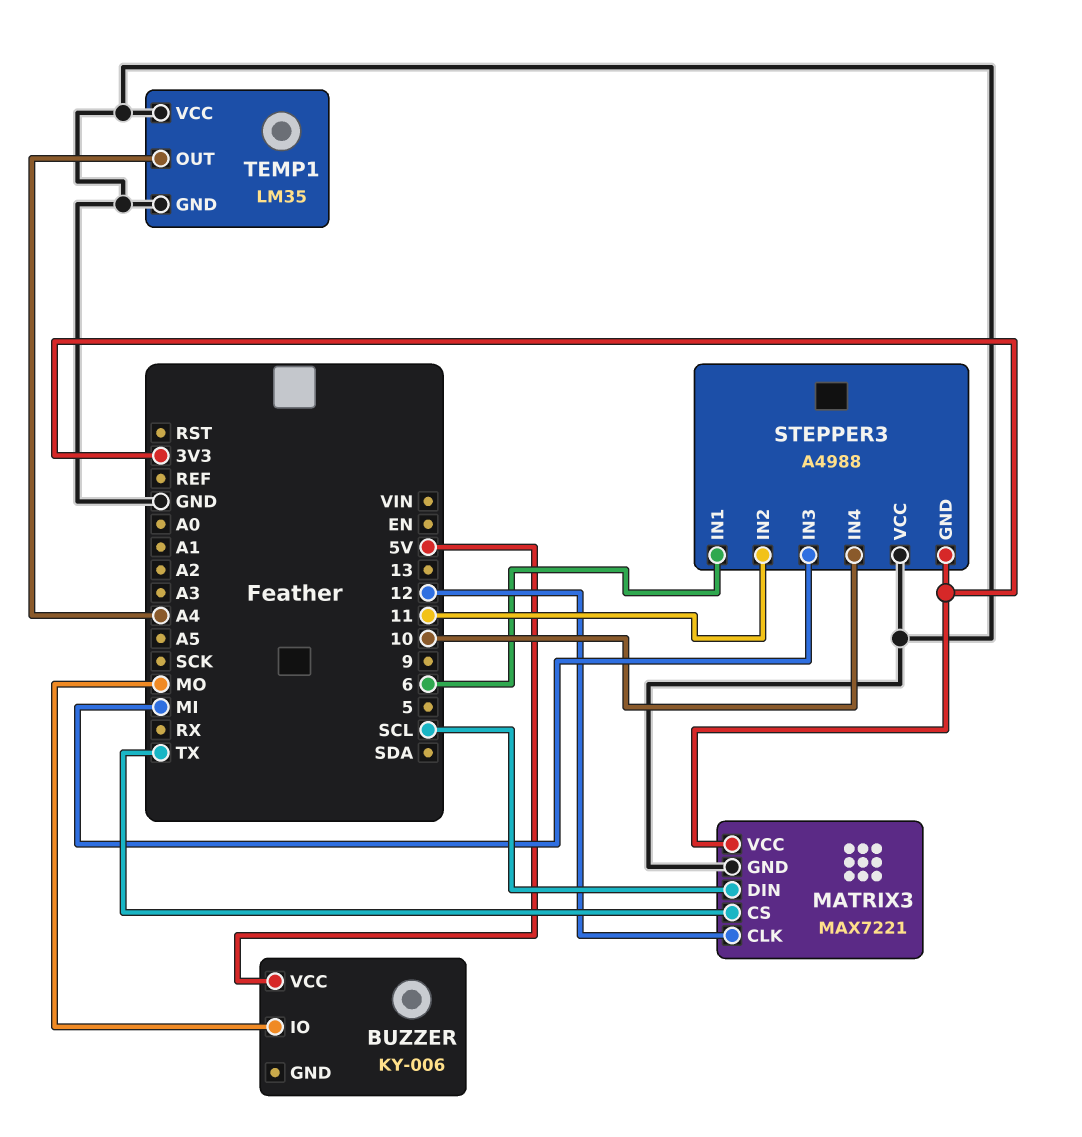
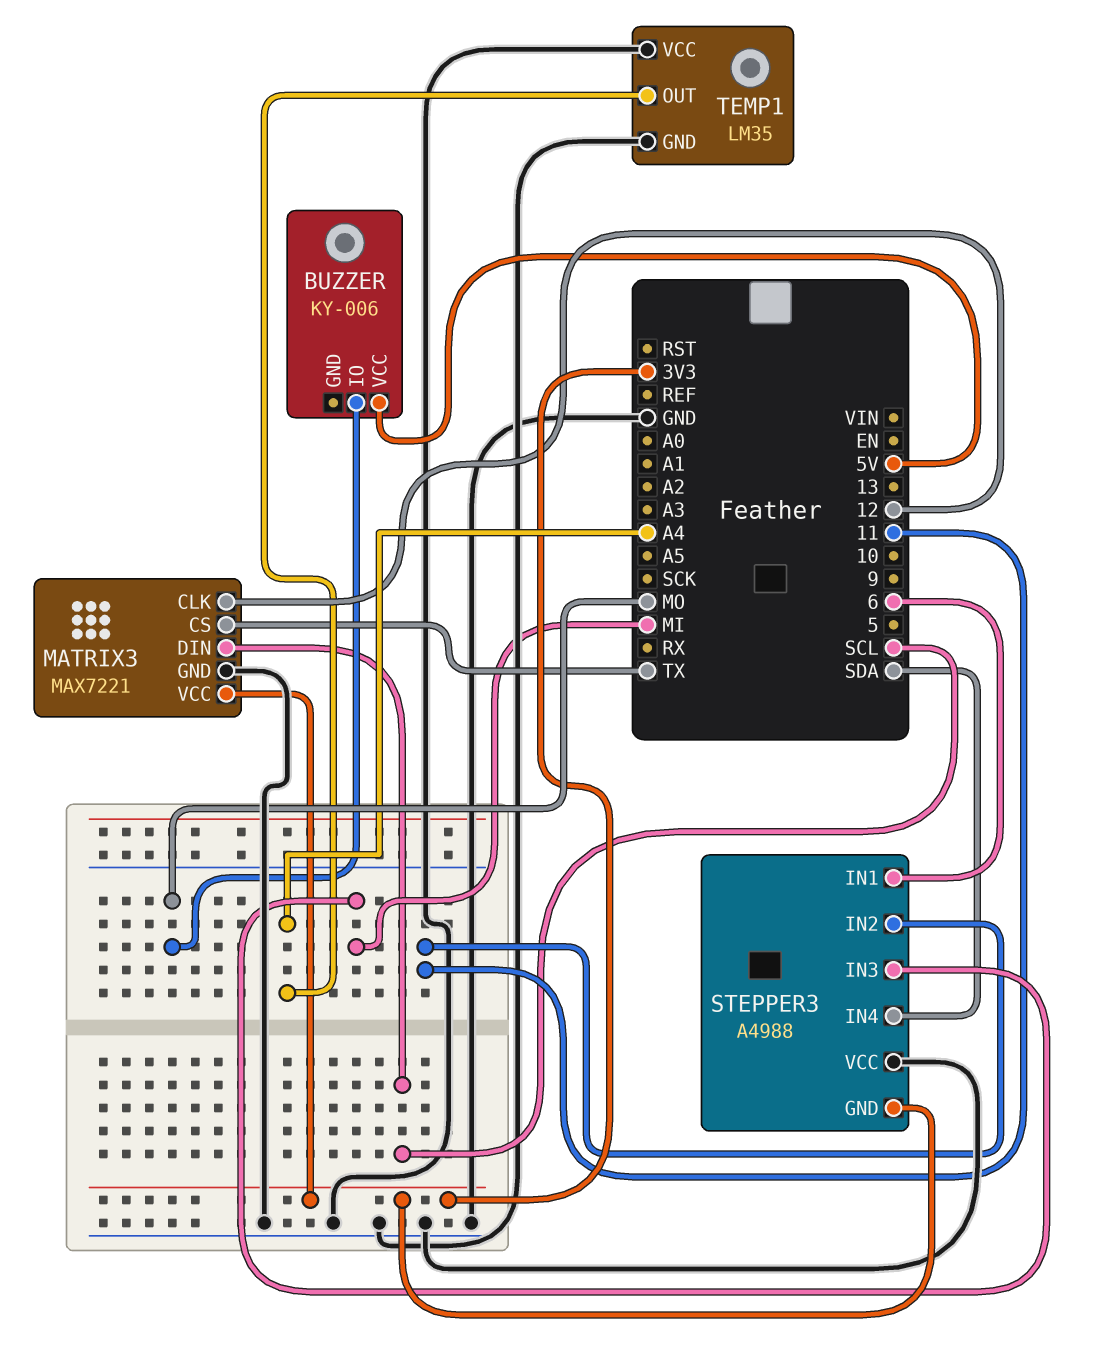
STEPPER3 pin IN4: 10 -> SDA

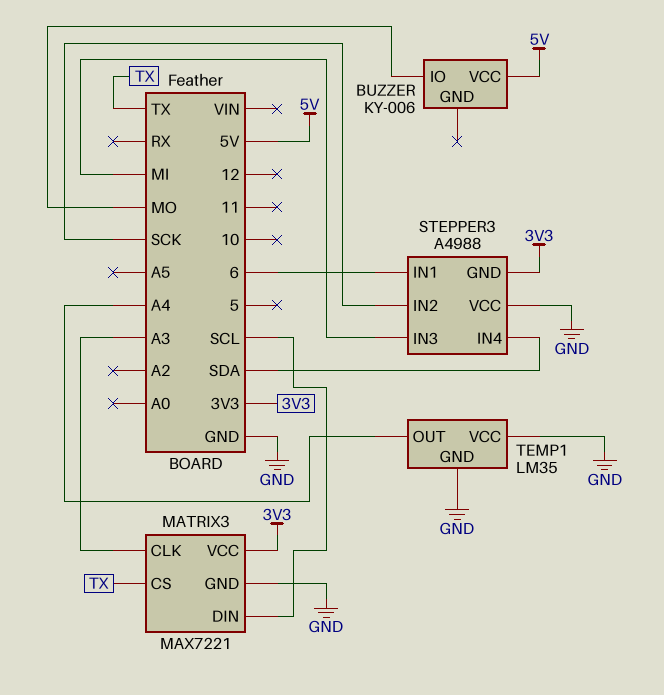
MATRIX3 pin CLK: 12 -> A3
STEPPER3 pin IN2: 11 -> SCK

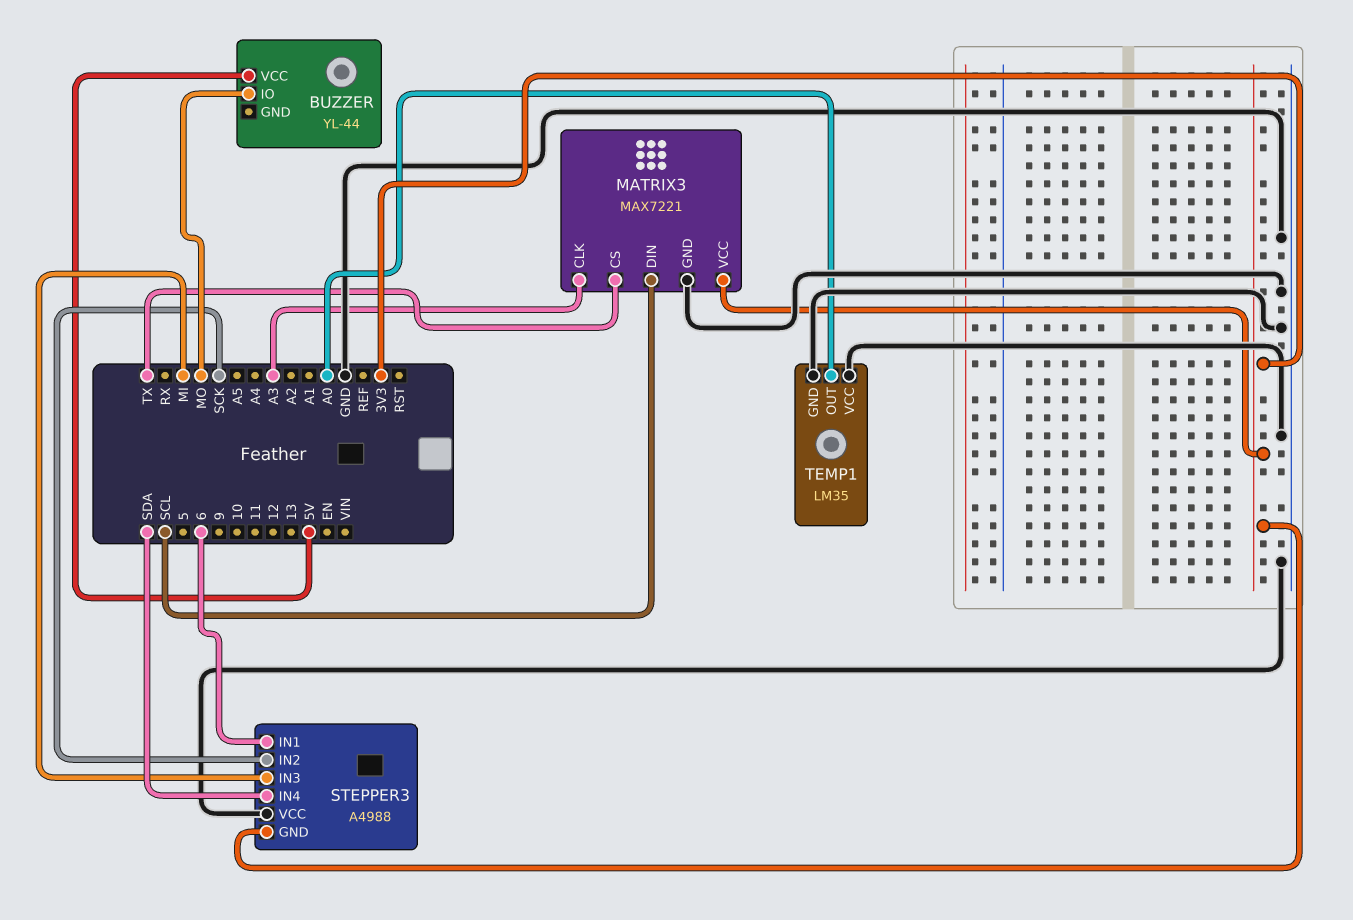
BUZZER: KY-006 -> YL-44
TEMP1 pin OUT: A4 -> A0

